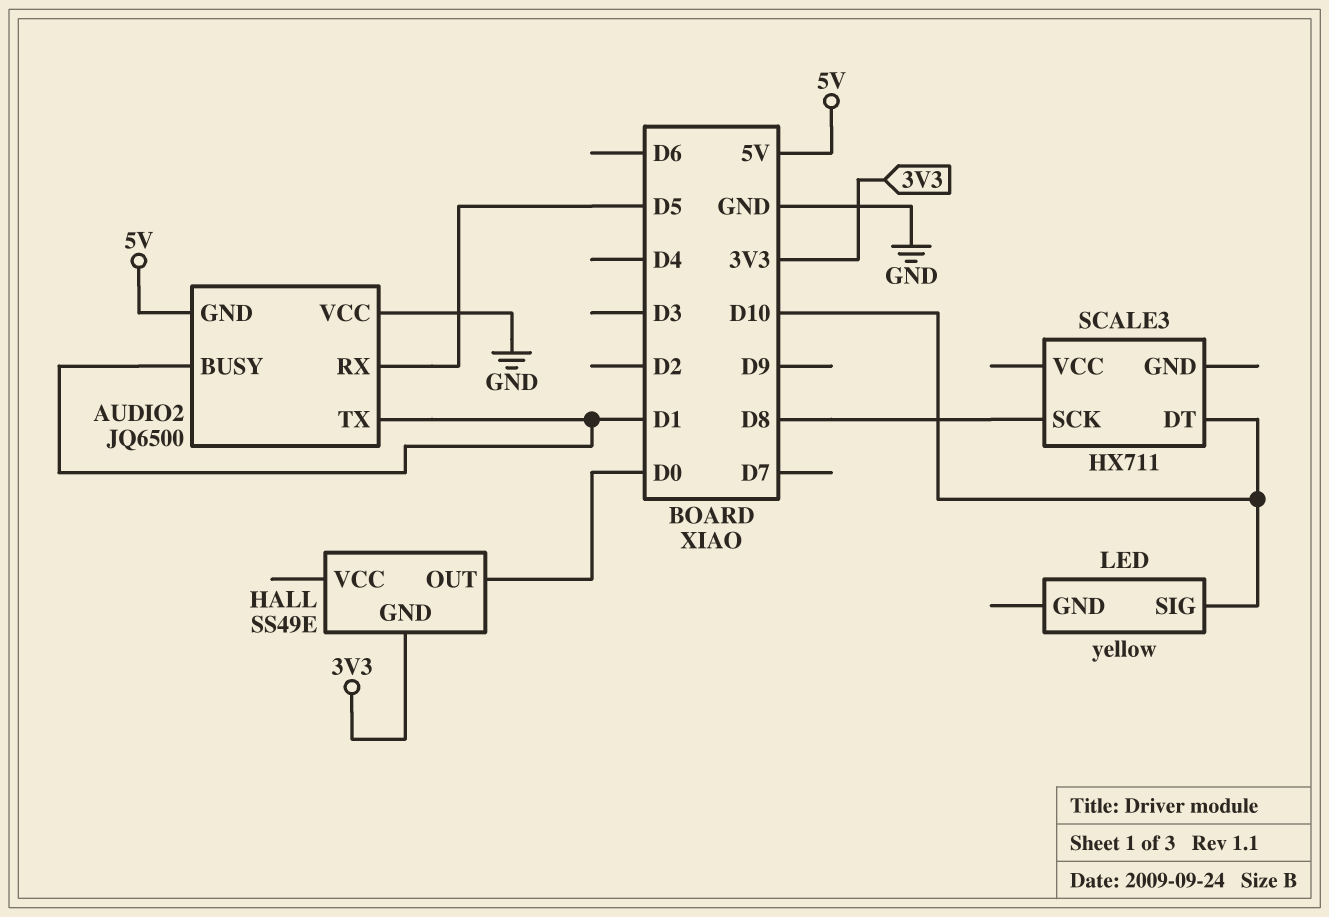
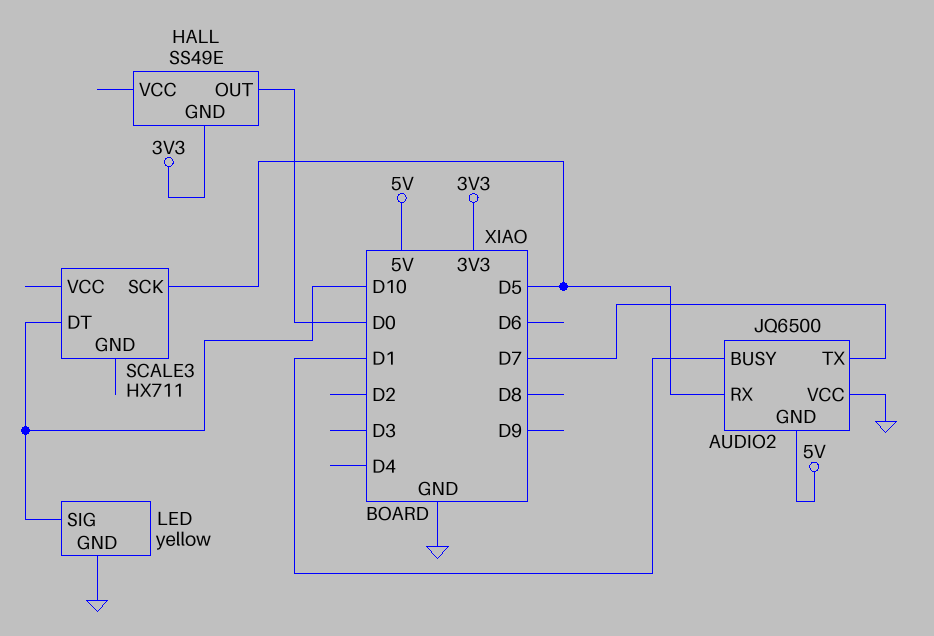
AUDIO2 pin TX: D1 -> D7
LED pin GND: none -> GND
SCALE3 pin SCK: D8 -> D5

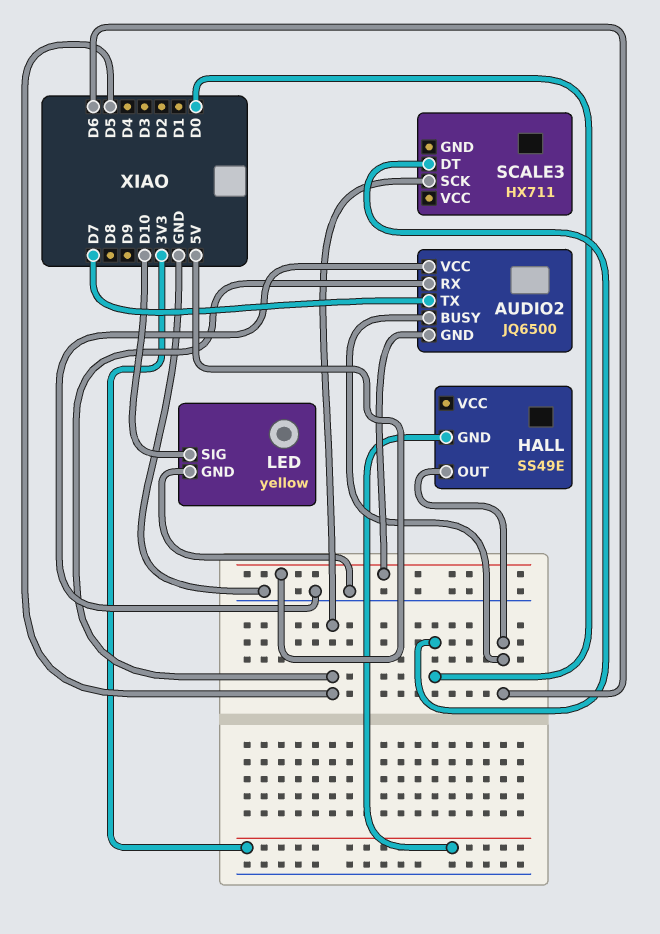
AUDIO2 pin BUSY: D1 -> D6
HALL pin OUT: D0 -> D6
SCALE3 pin DT: D10 -> D0

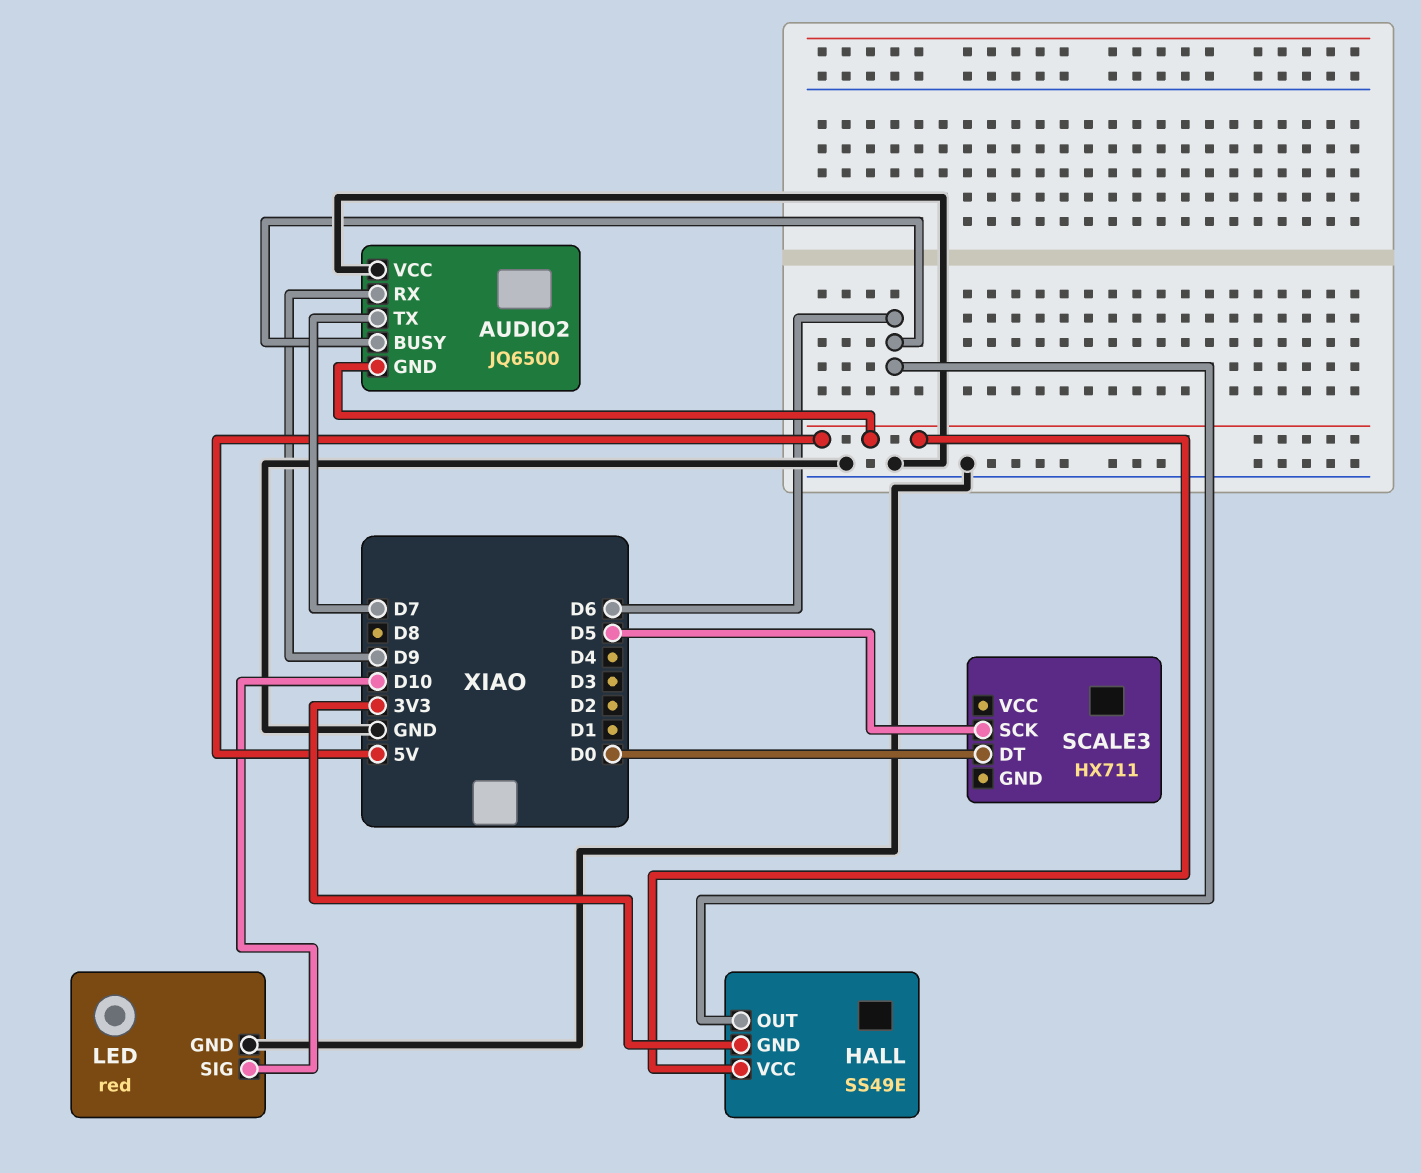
AUDIO2 pin RX: D5 -> D9
HALL pin VCC: none -> 5V
LED: yellow -> red

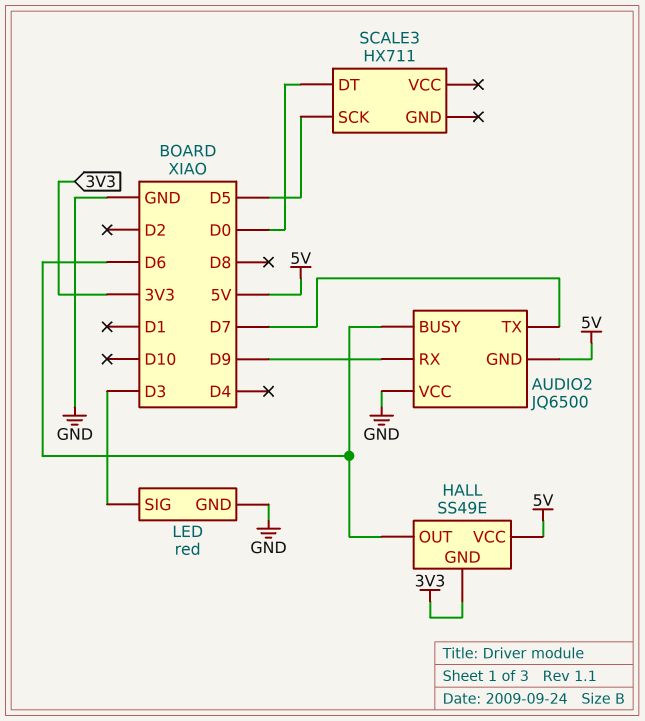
LED pin SIG: D10 -> D3

